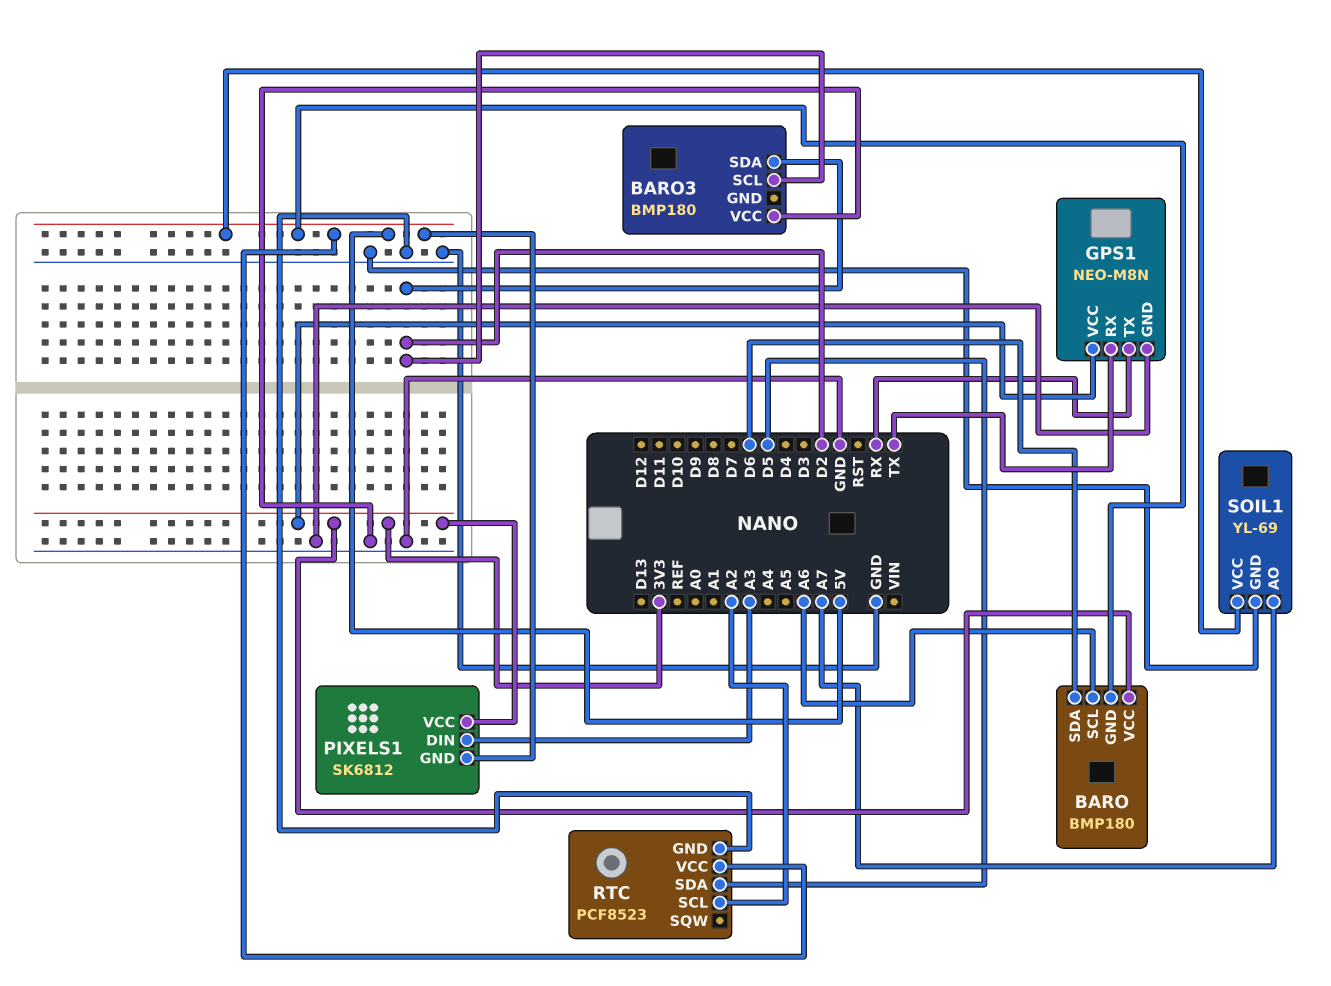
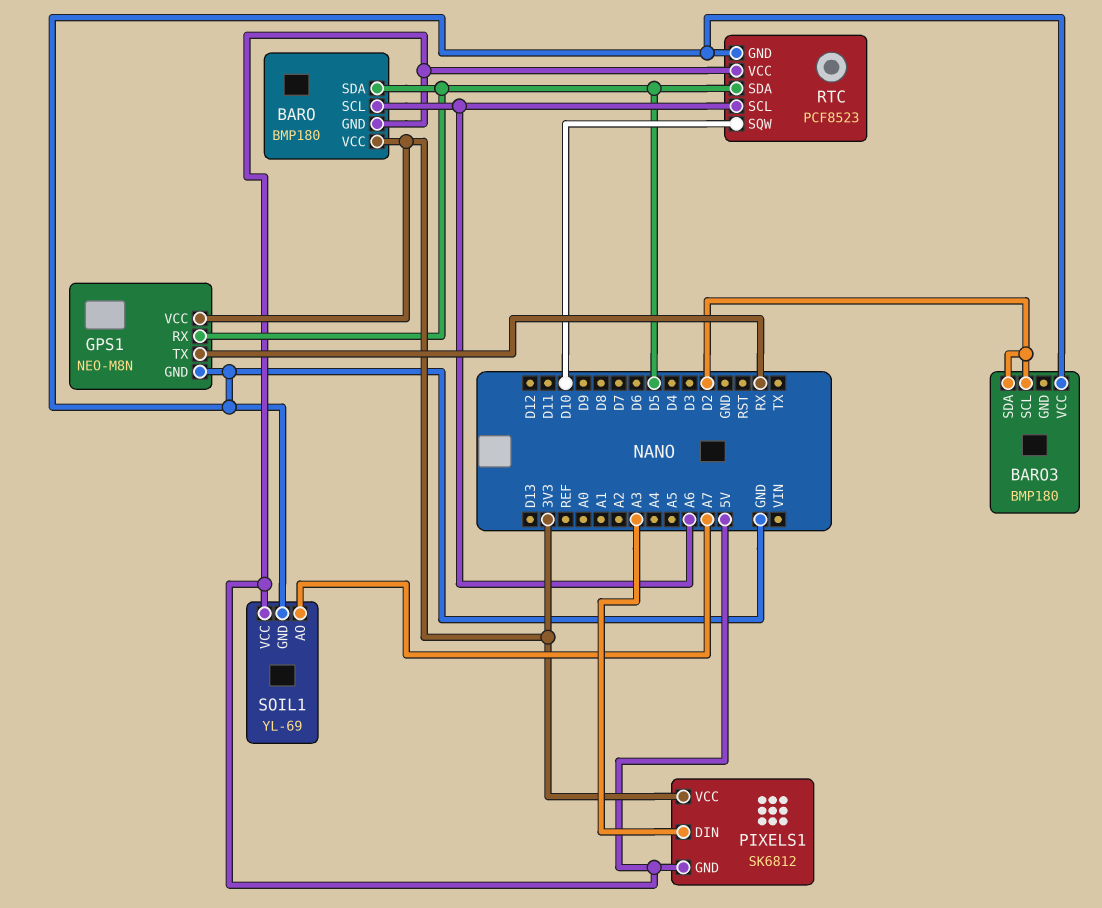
BARO pin SDA: D6 -> D5
GPS1 pin RX: TX -> D5
RTC pin SCL: A2 -> A6
RTC pin SQW: none -> D10

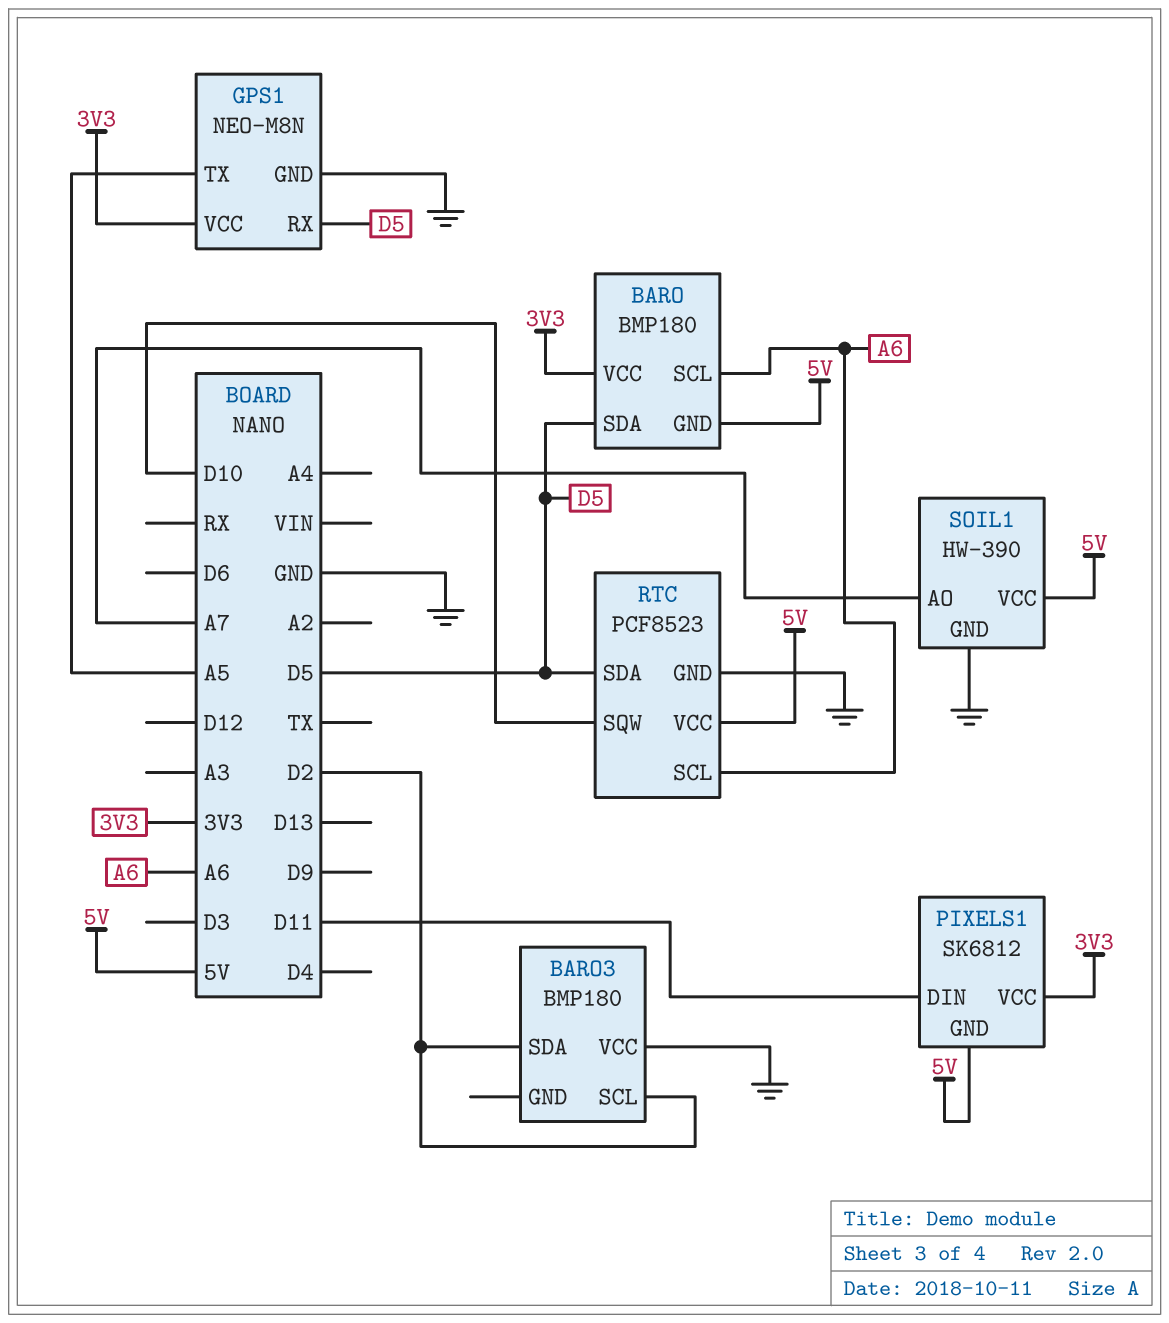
GPS1 pin TX: RX -> A5
PIXELS1 pin DIN: A3 -> D11
SOIL1: YL-69 -> HW-390

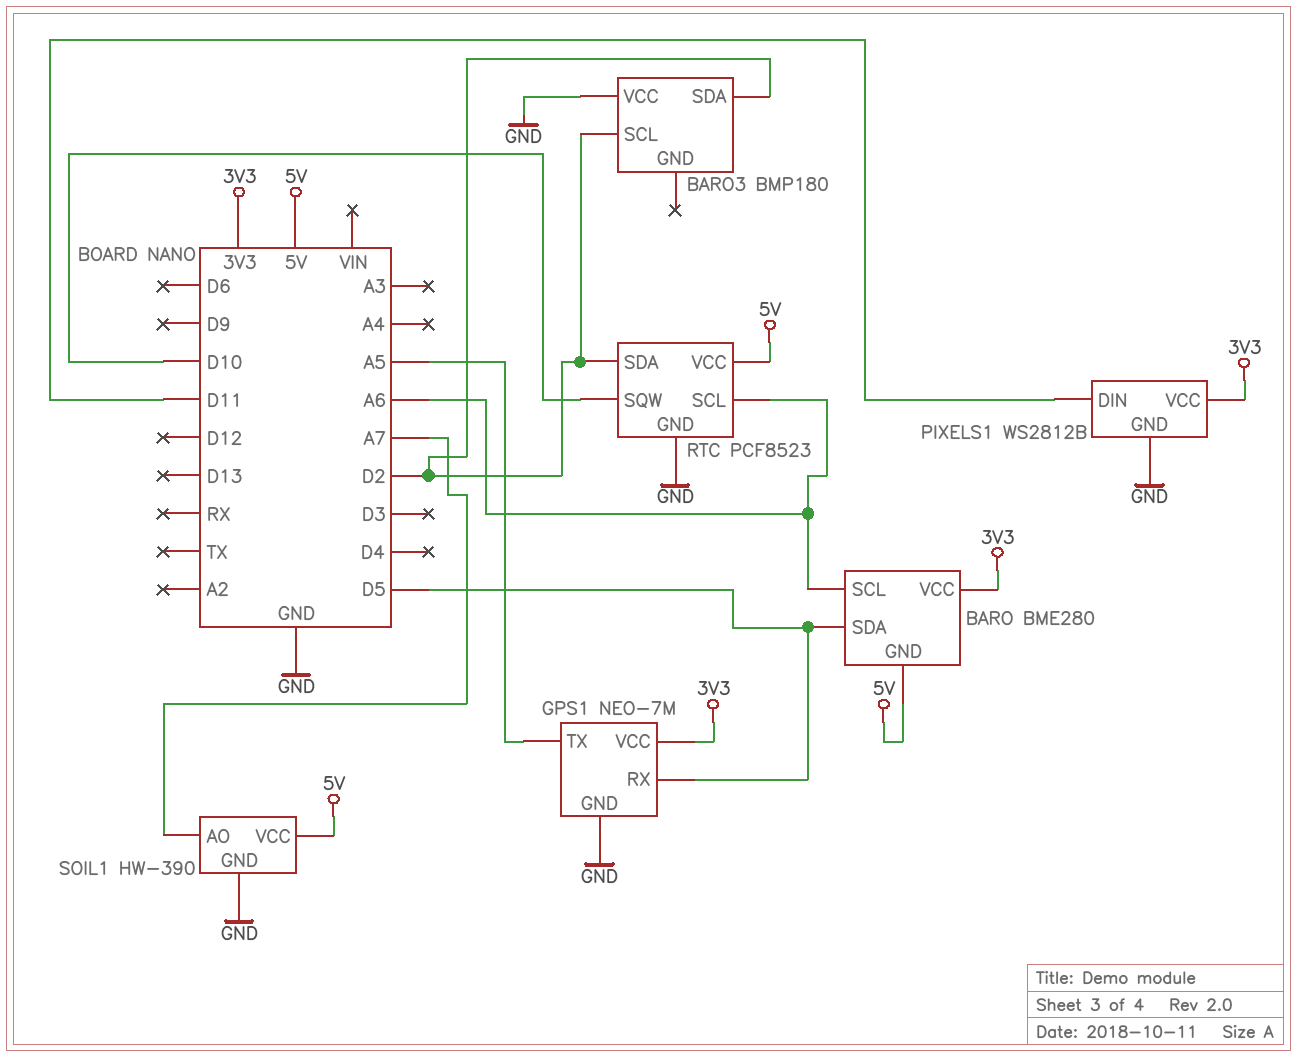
BARO: BMP180 -> BME280
GPS1: NEO-M8N -> NEO-7M
PIXELS1: SK6812 -> WS2812B
PIXELS1 pin GND: 5V -> GND
RTC pin SDA: D5 -> D2

